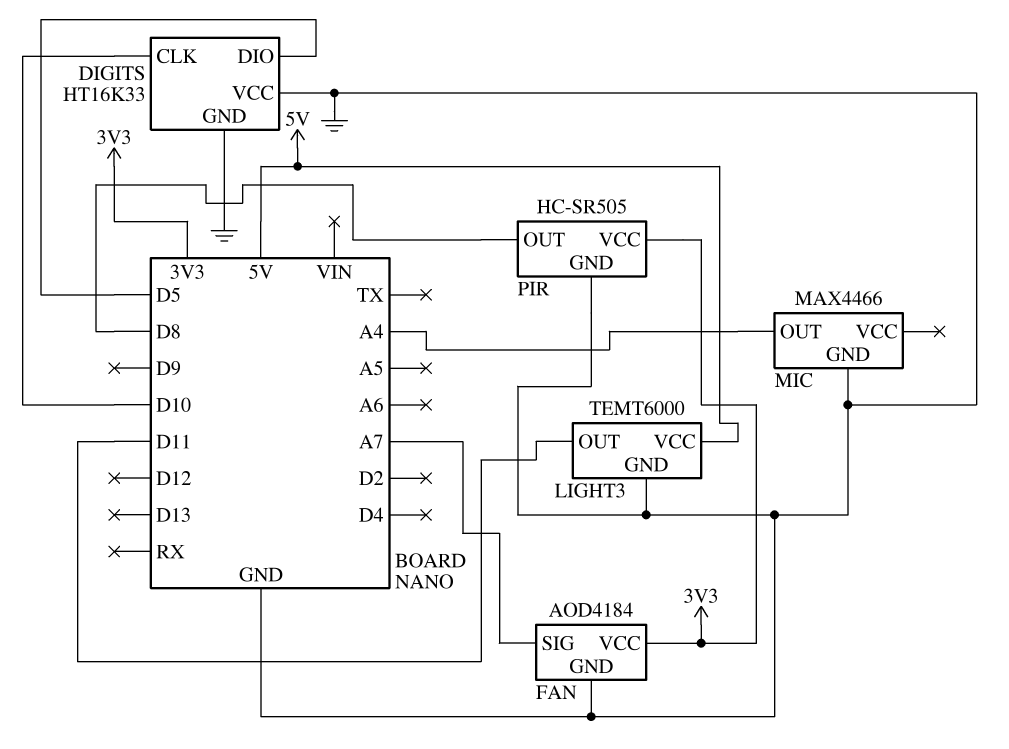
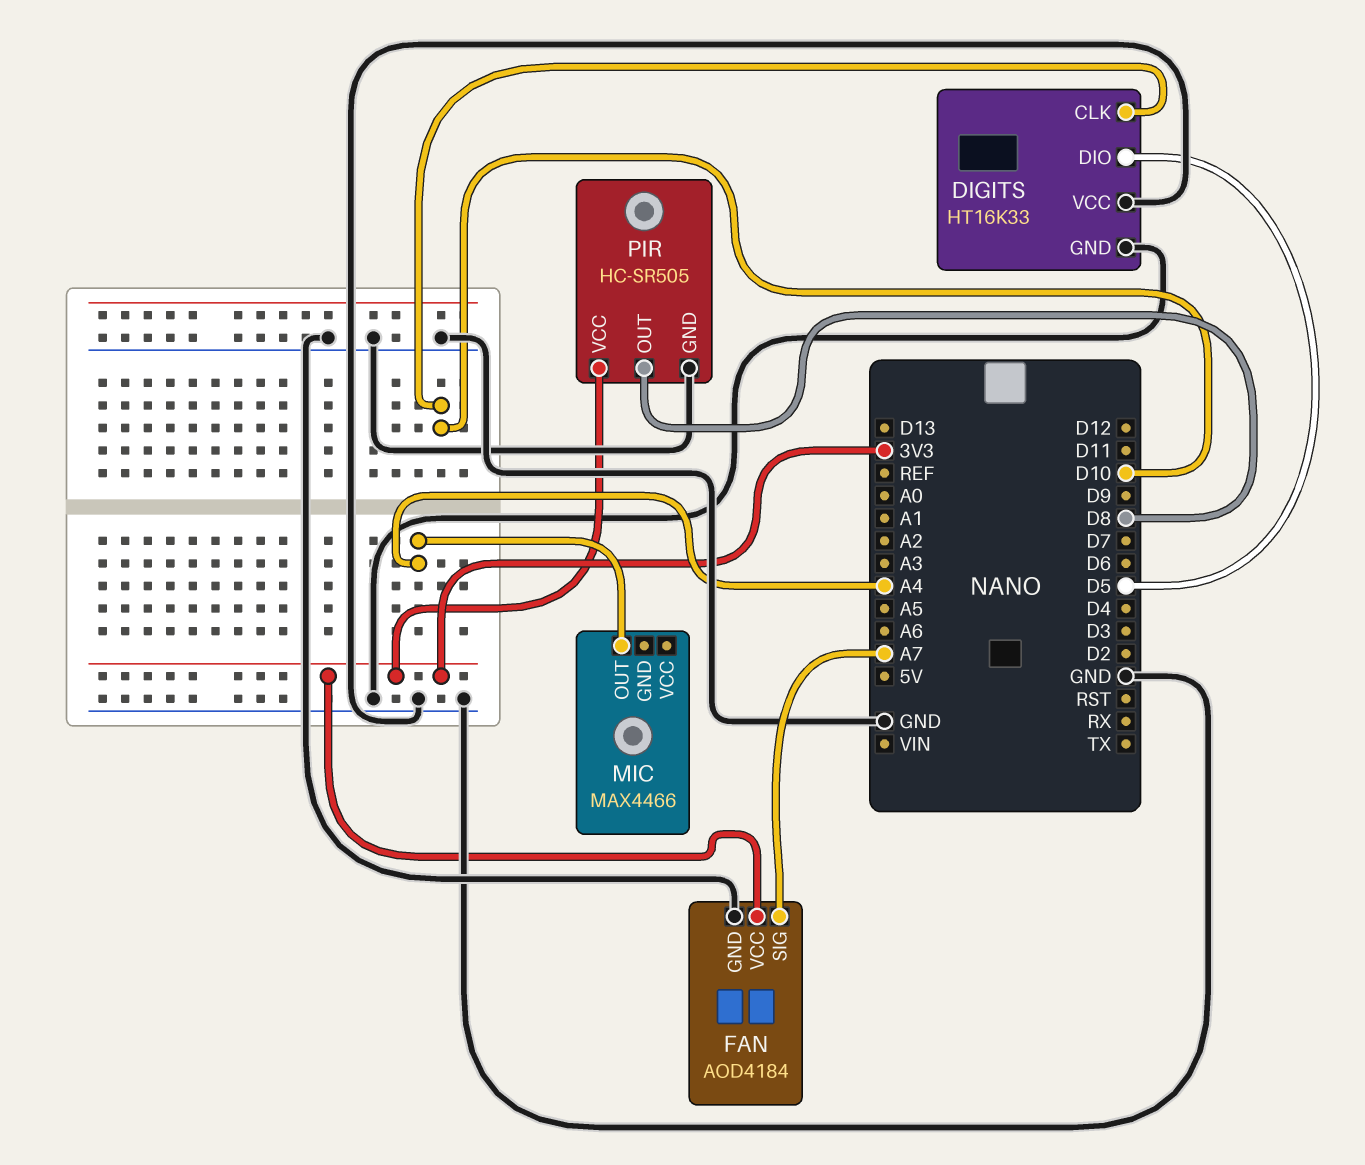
LIGHT3: TEMT6000 -> none
LIGHT3 pin GND: GND -> none
LIGHT3 pin OUT: D11 -> none
LIGHT3 pin VCC: 5V -> none
MIC pin GND: GND -> none

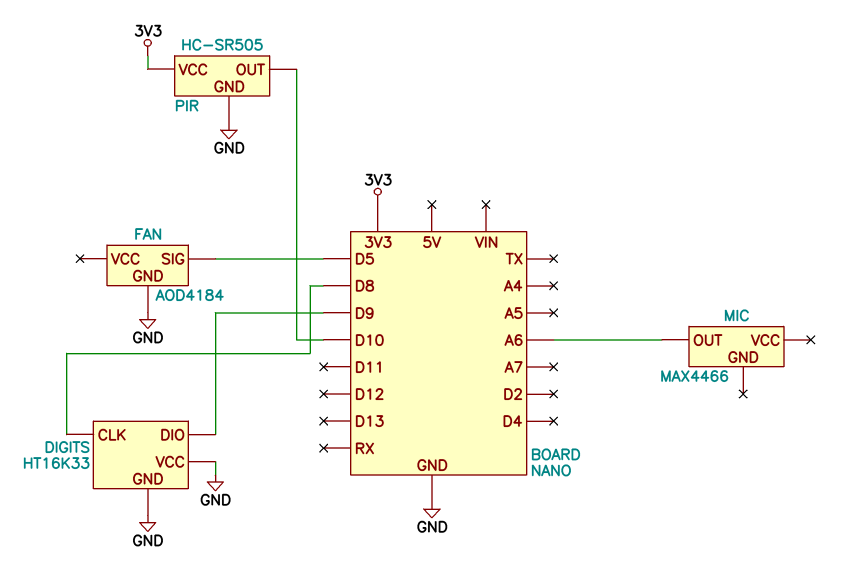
DIGITS pin CLK: D10 -> D8
DIGITS pin DIO: D5 -> D9
FAN pin SIG: A7 -> D5
FAN pin VCC: 3V3 -> none
MIC pin OUT: A4 -> A6
PIR pin OUT: D8 -> D10

